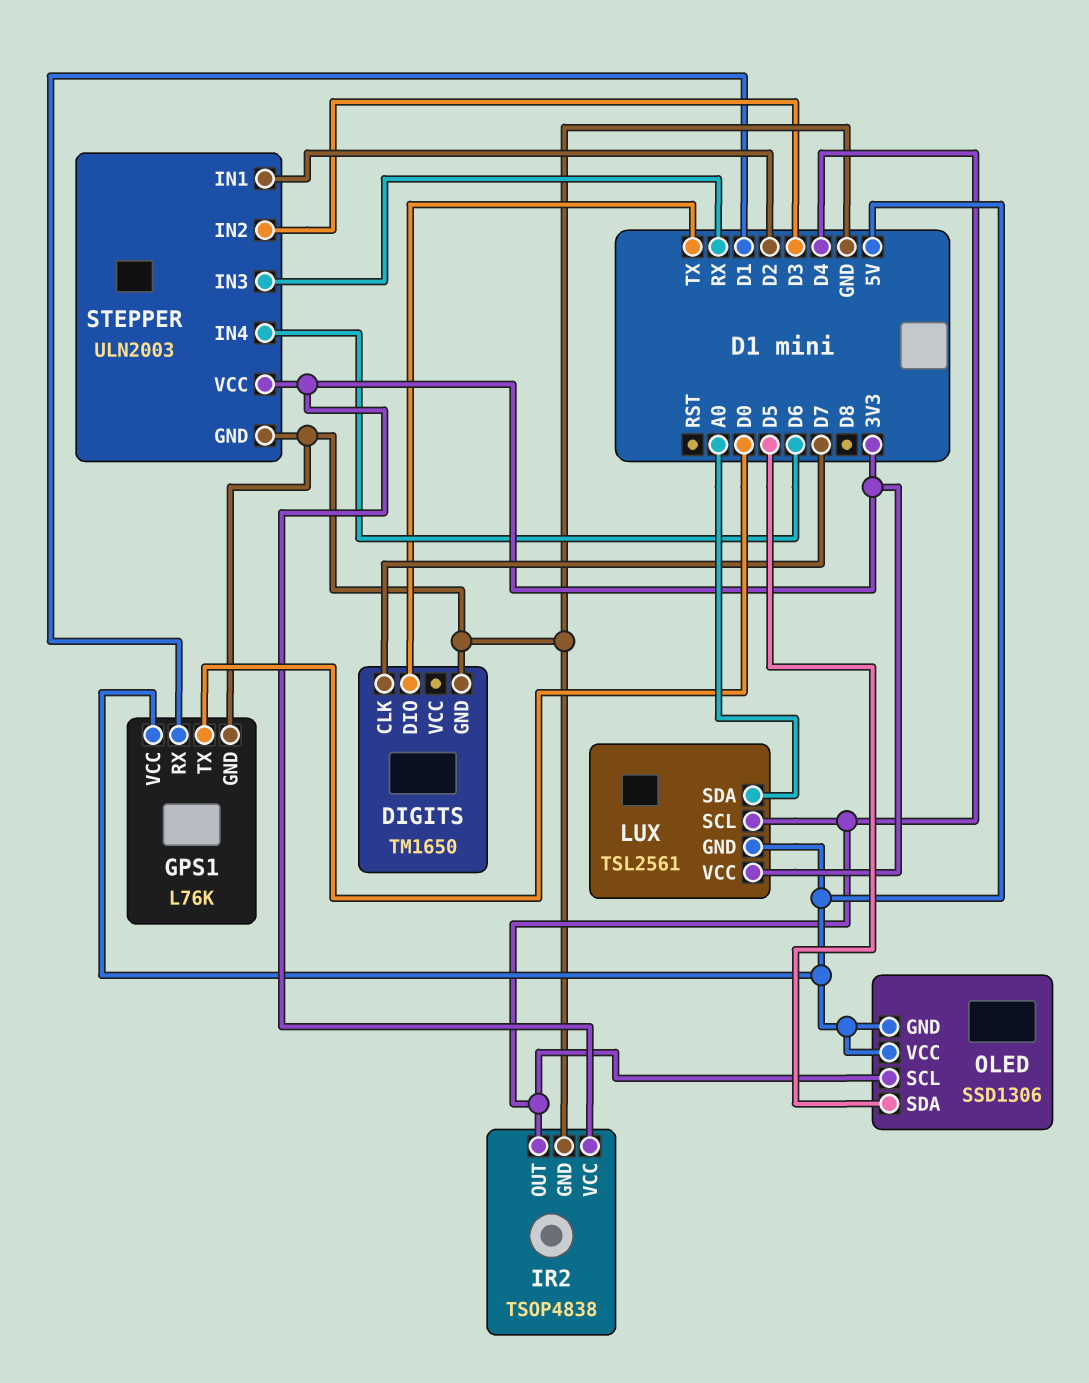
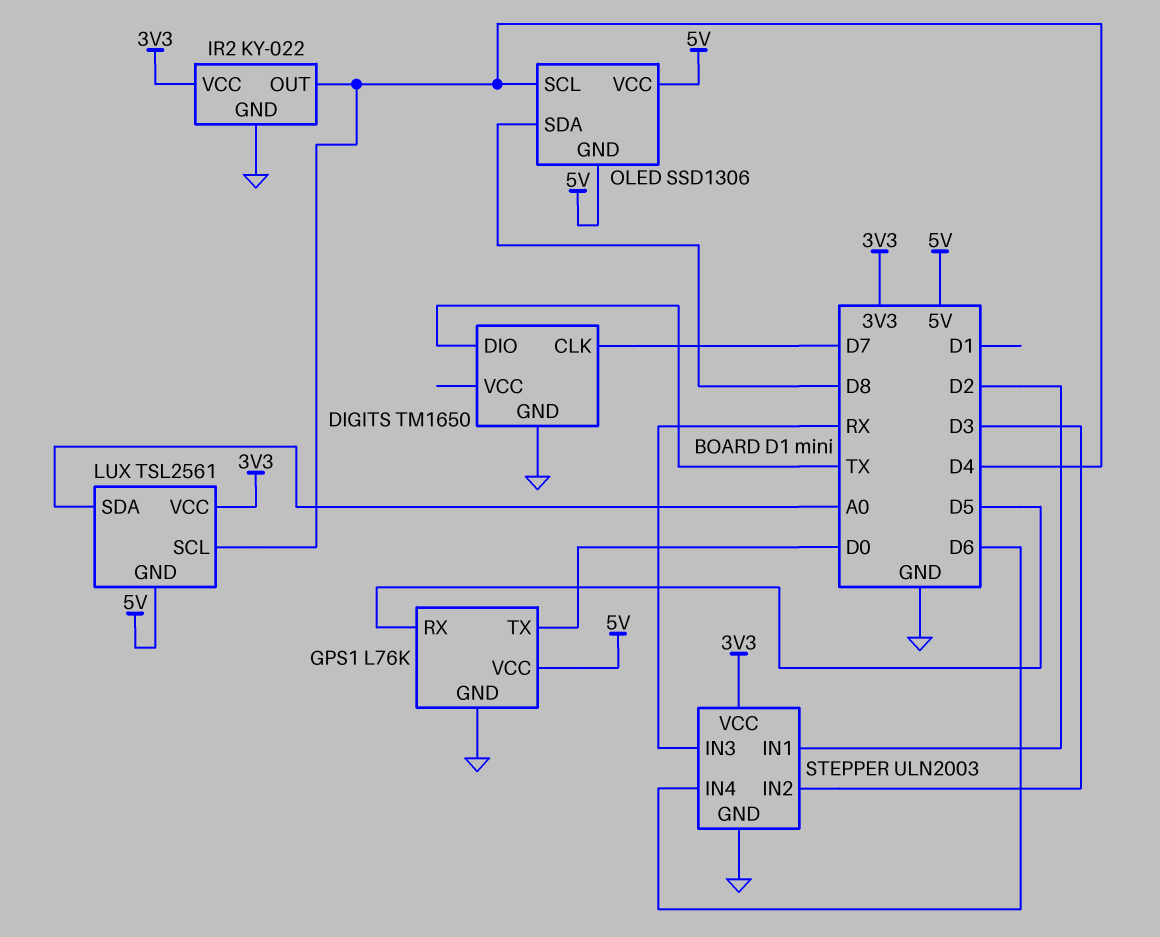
GPS1 pin RX: D1 -> D5
IR2: TSOP4838 -> KY-022
OLED pin SDA: D5 -> D8

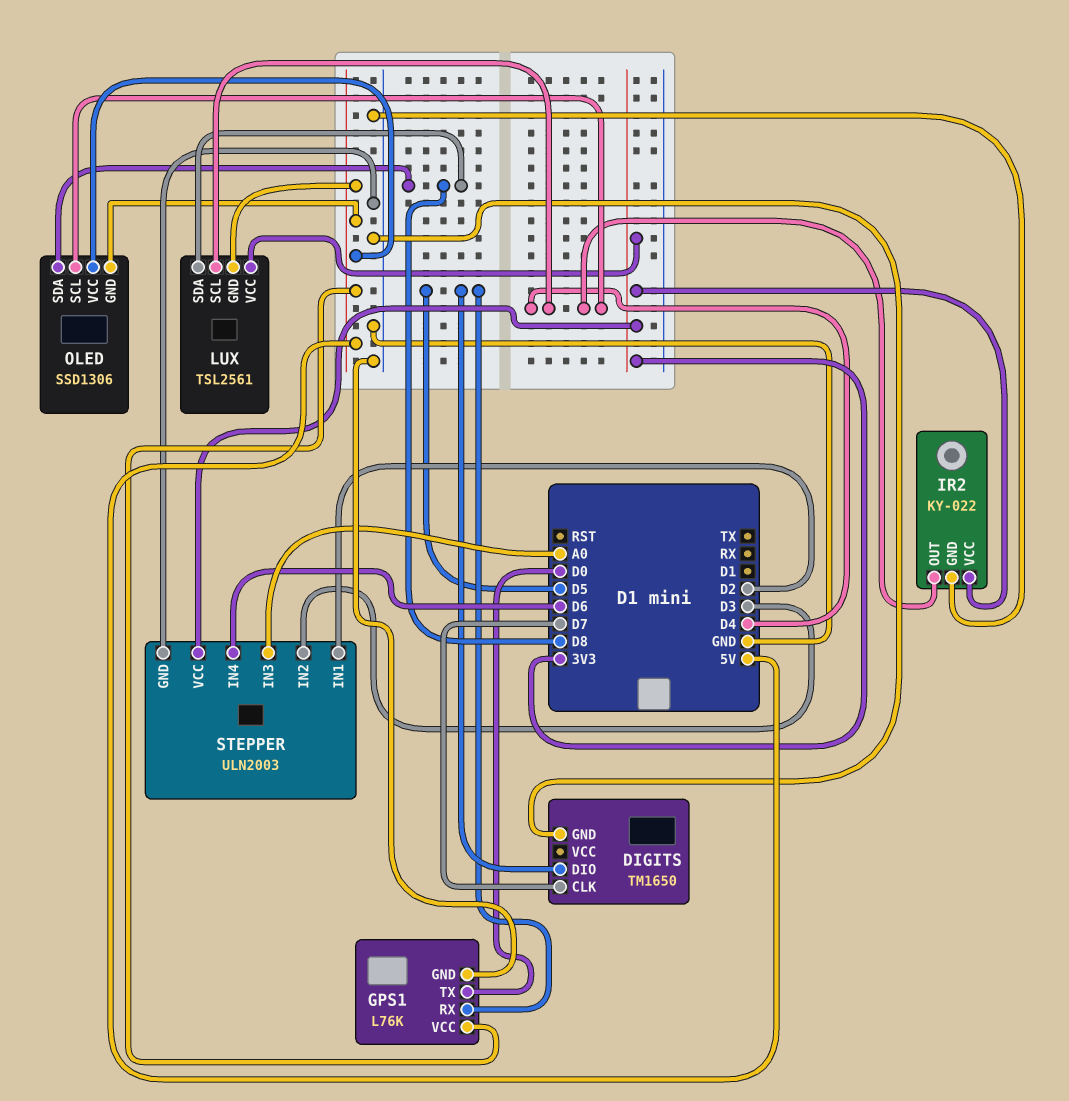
DIGITS pin DIO: TX -> D5
LUX pin SDA: A0 -> D8
STEPPER pin IN3: RX -> A0

